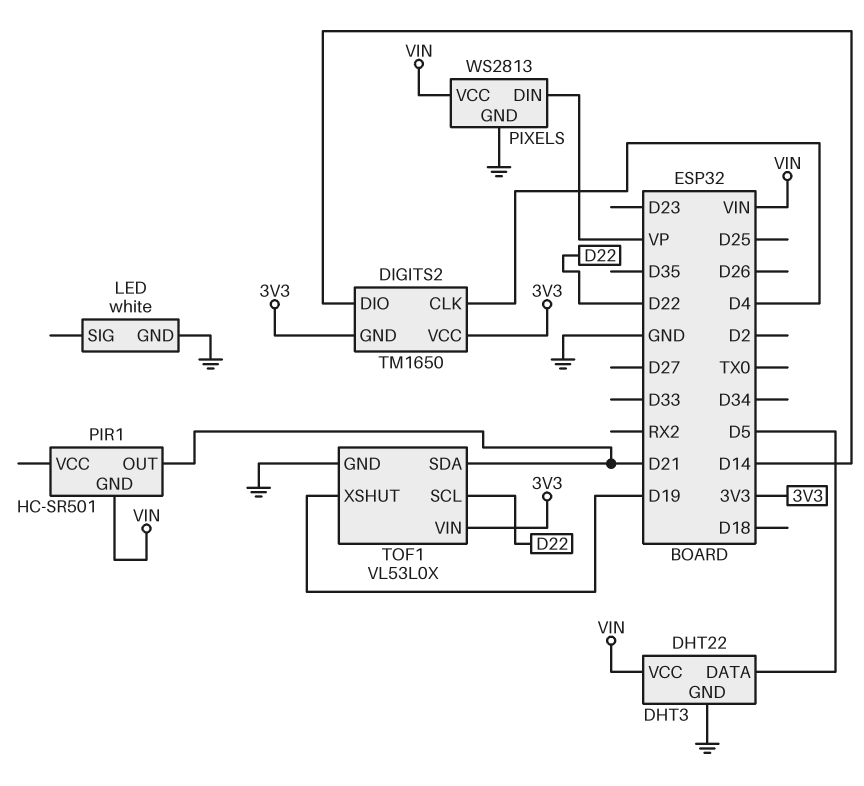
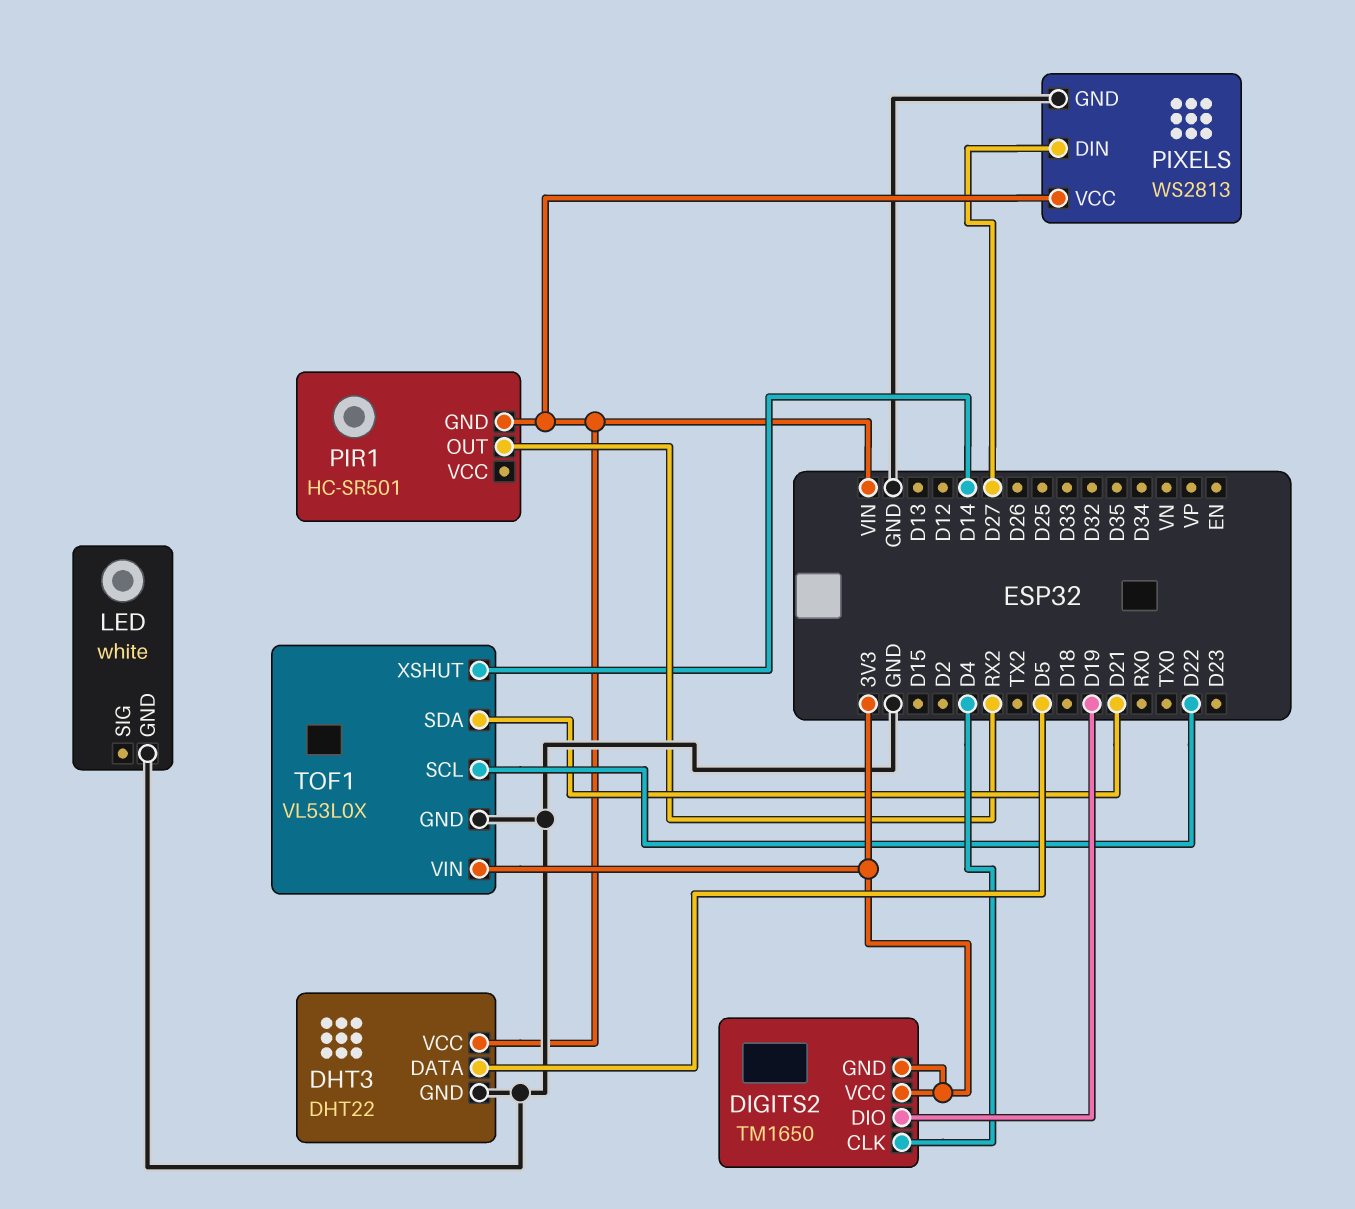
DIGITS2 pin DIO: D14 -> D19
PIR1 pin OUT: D21 -> RX2
PIXELS pin DIN: VP -> D27
TOF1 pin XSHUT: D19 -> D14

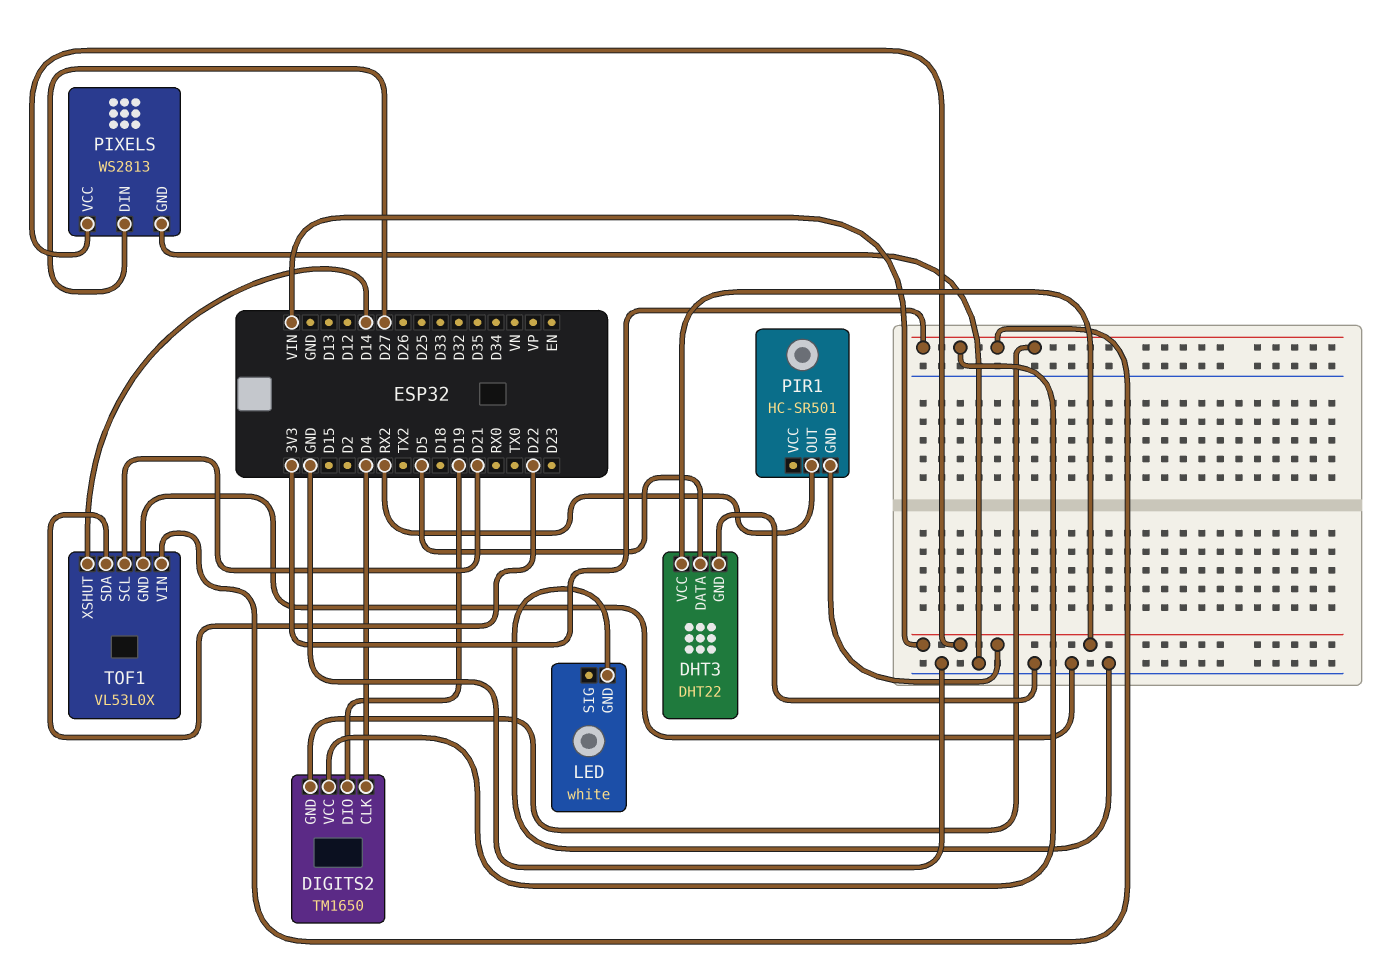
TOF1 pin SCL: D22 -> D21
TOF1 pin SDA: D21 -> D22

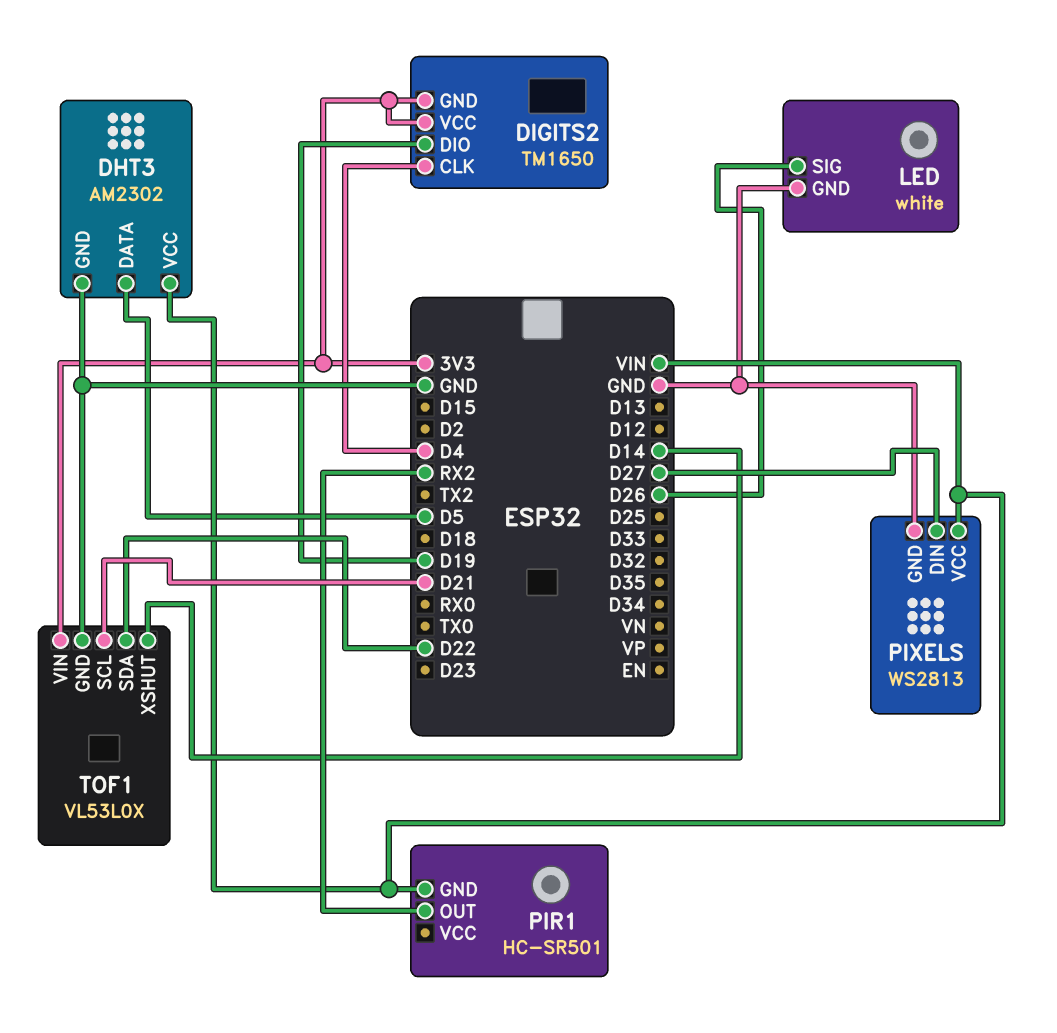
DHT3: DHT22 -> AM2302
LED pin SIG: none -> D26

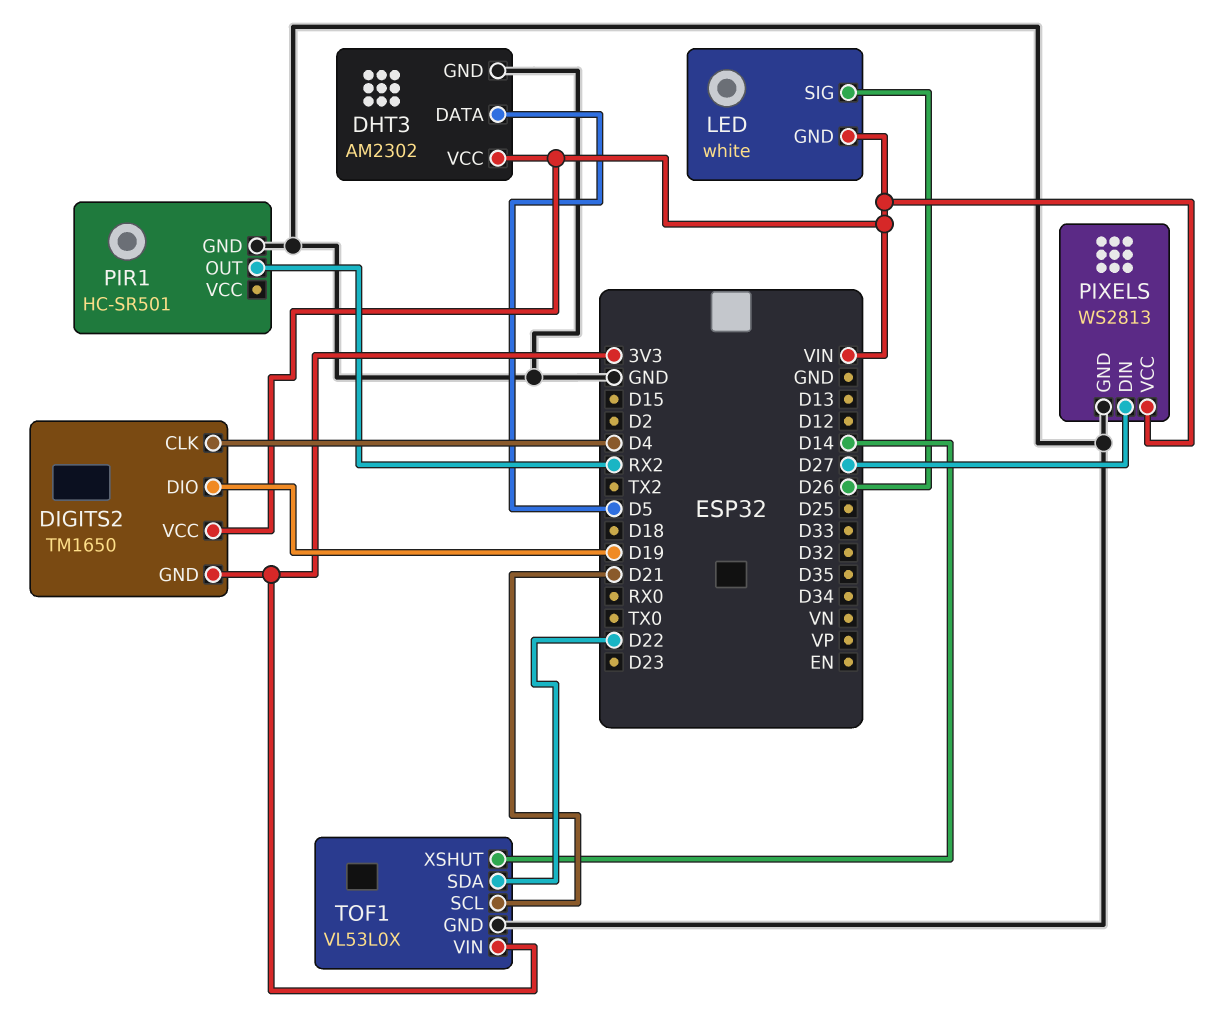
DIGITS2 pin VCC: 3V3 -> VIN
LED pin GND: GND -> VIN
PIR1 pin GND: VIN -> GND

